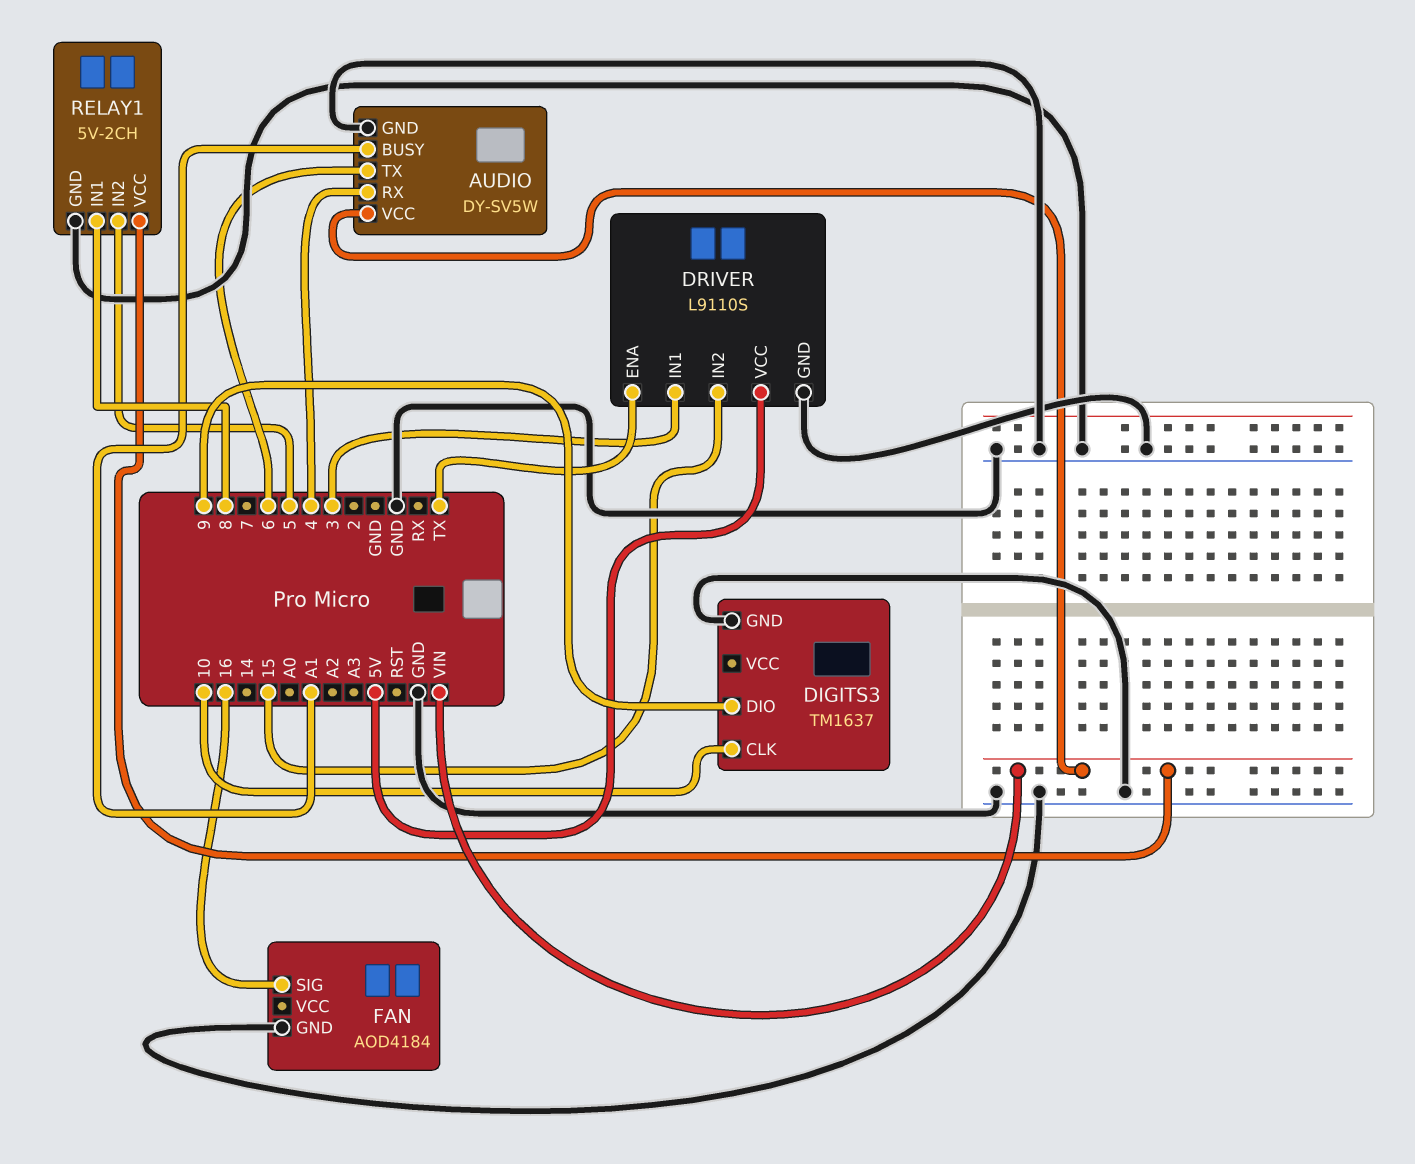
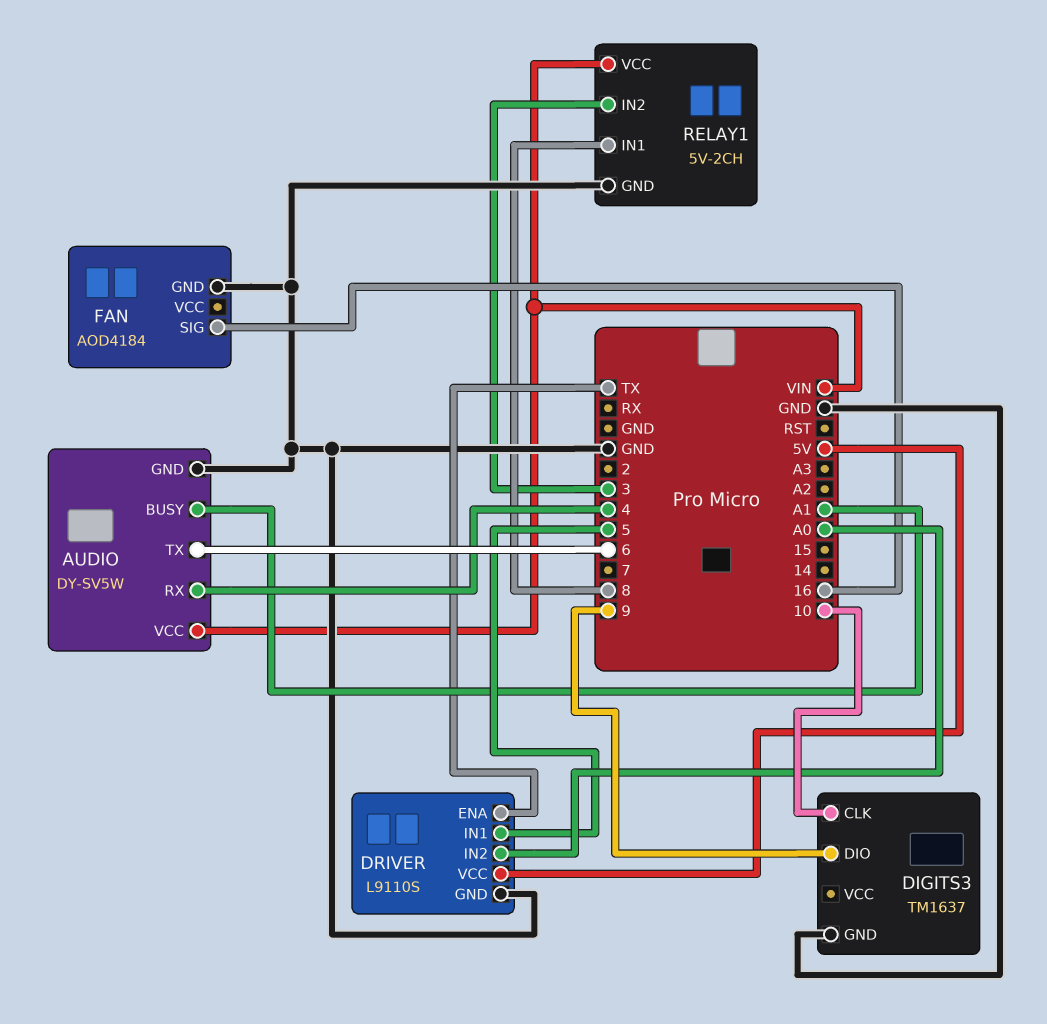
DRIVER pin IN1: 3 -> 5
DRIVER pin IN2: 15 -> A0
RELAY1 pin IN2: 5 -> 3

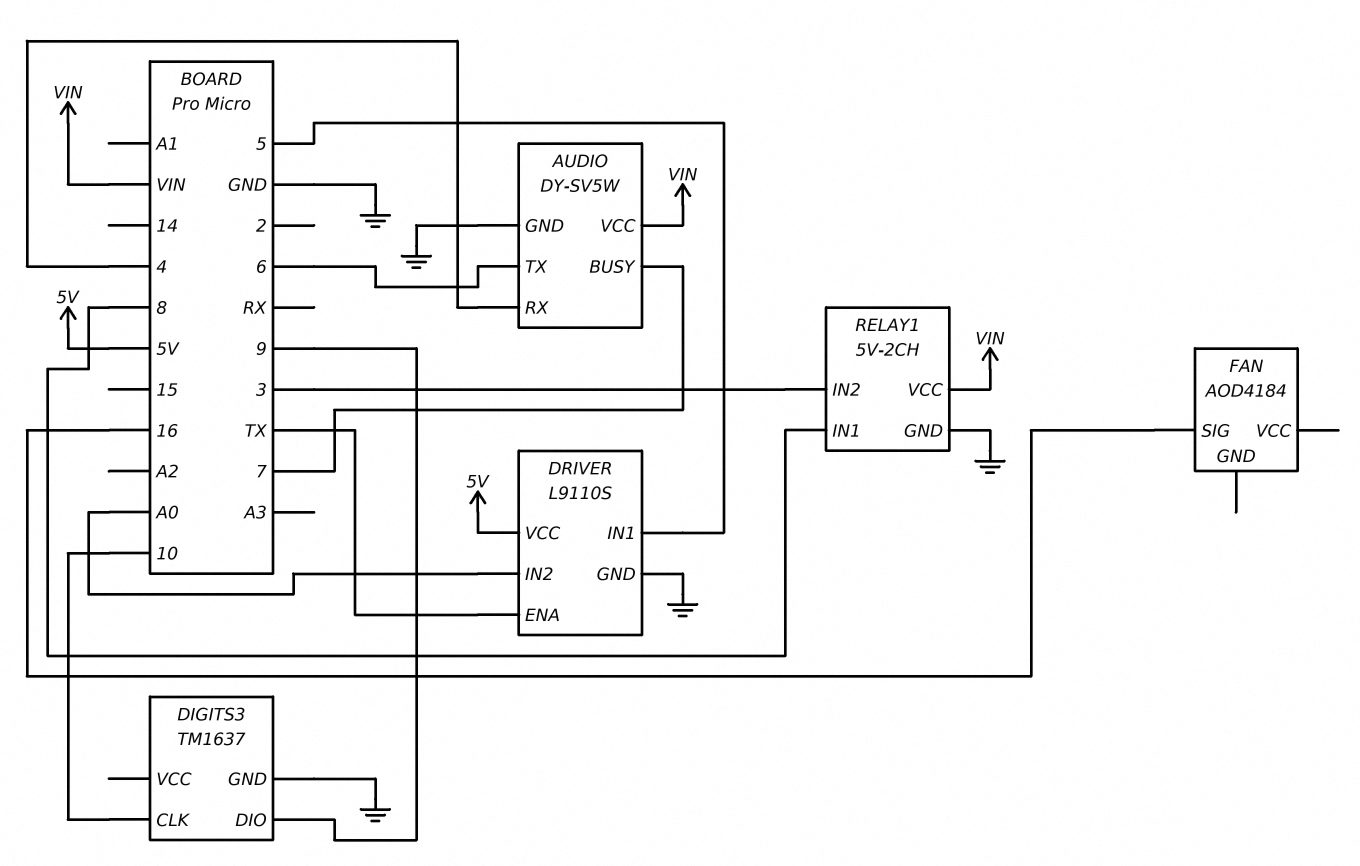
AUDIO pin BUSY: A1 -> 7
FAN pin GND: GND -> none

